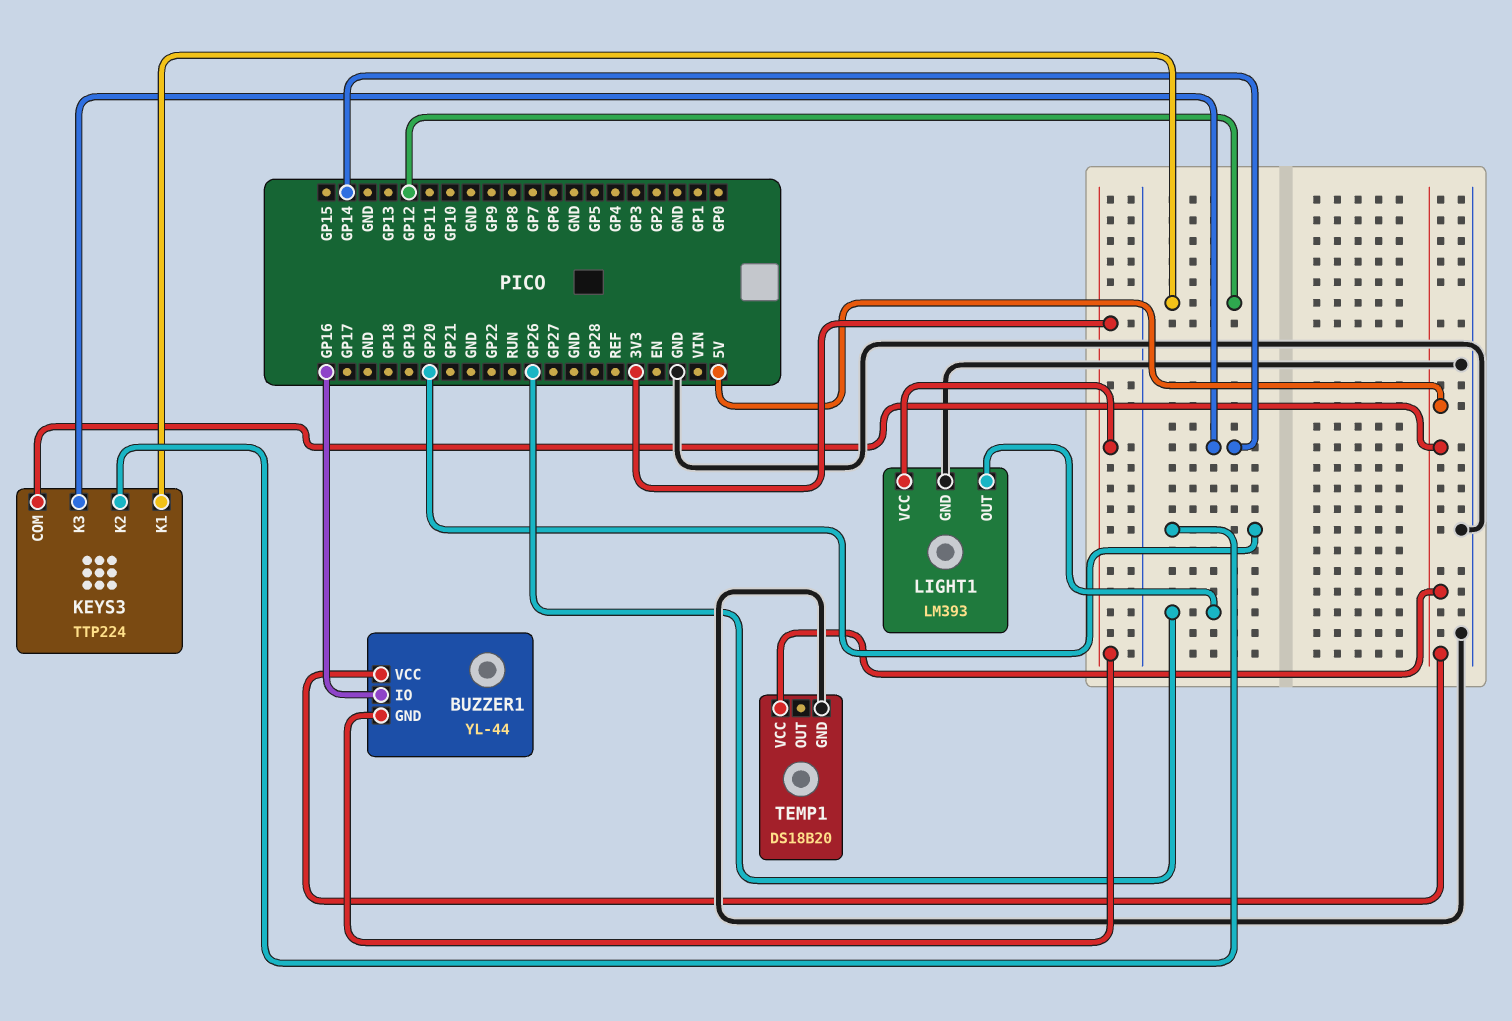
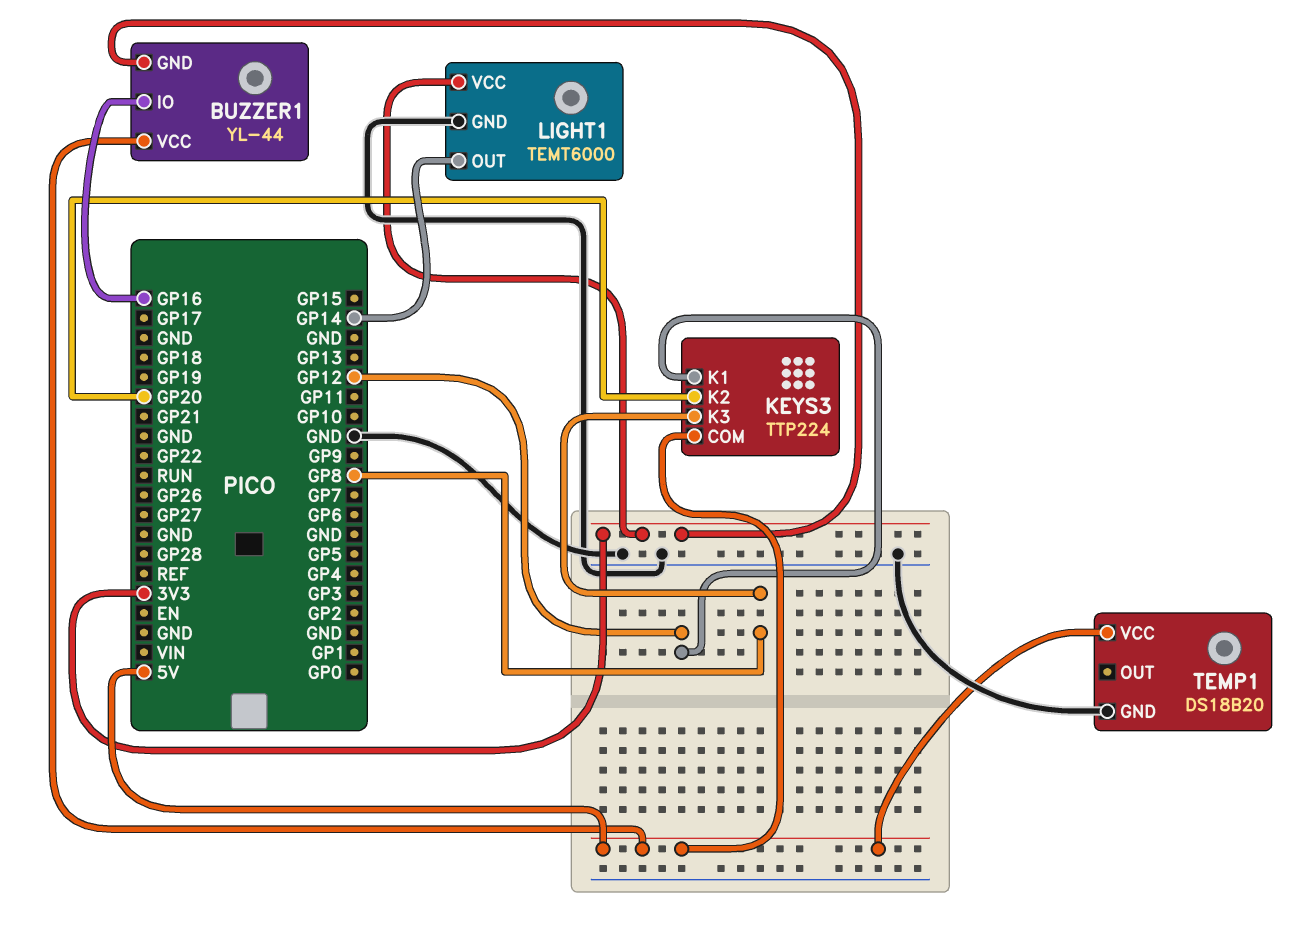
KEYS3 pin K3: GP14 -> GP8
LIGHT1: LM393 -> TEMT6000
LIGHT1 pin OUT: GP26 -> GP14

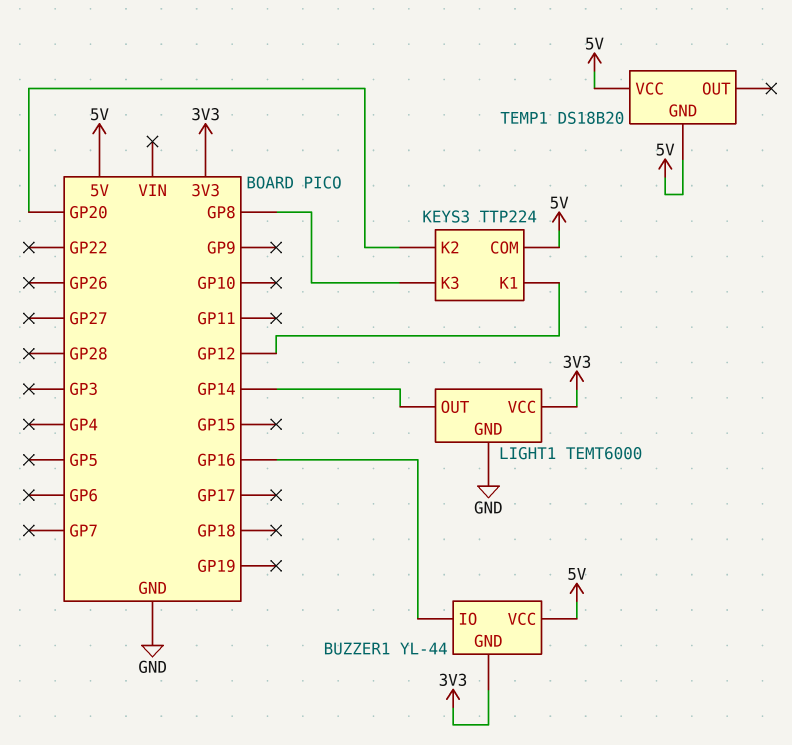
TEMP1 pin GND: GND -> 5V

